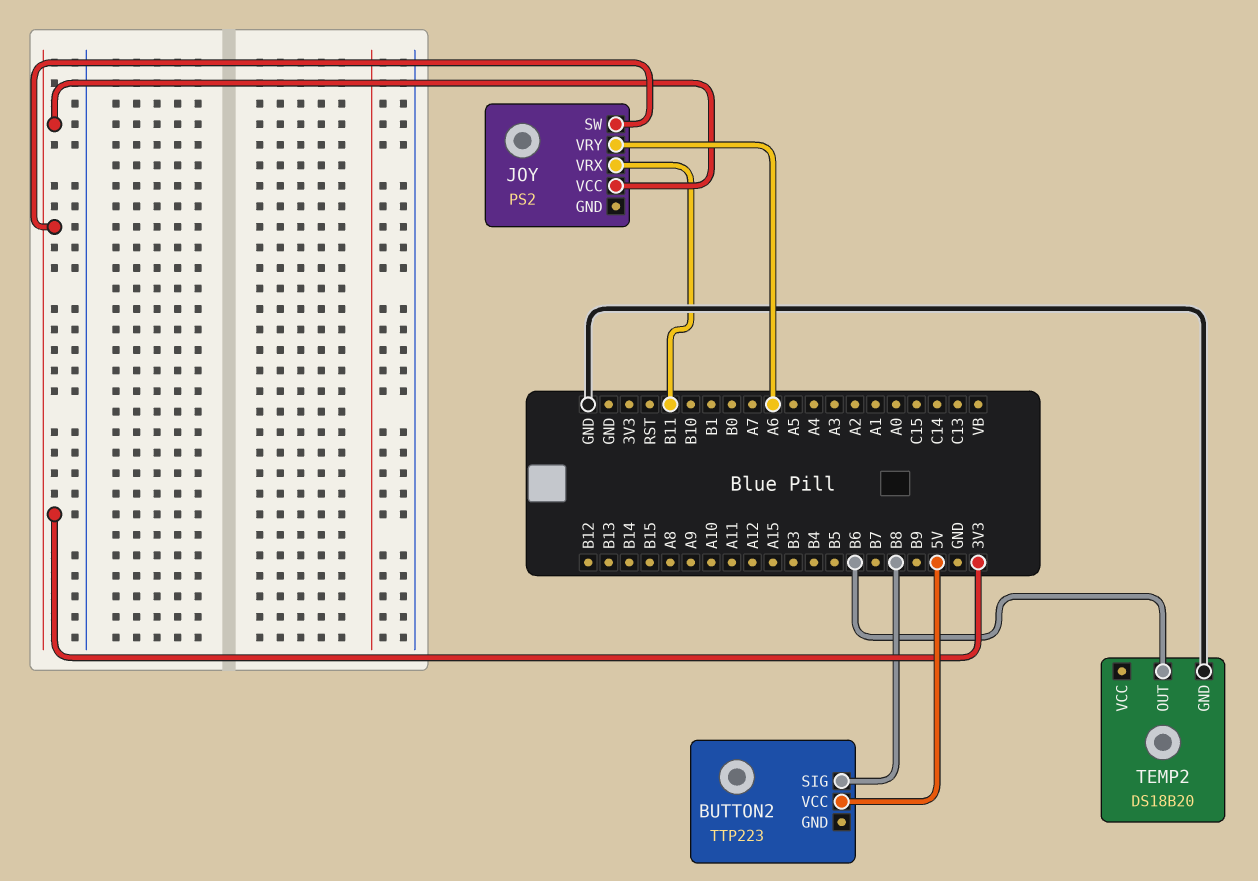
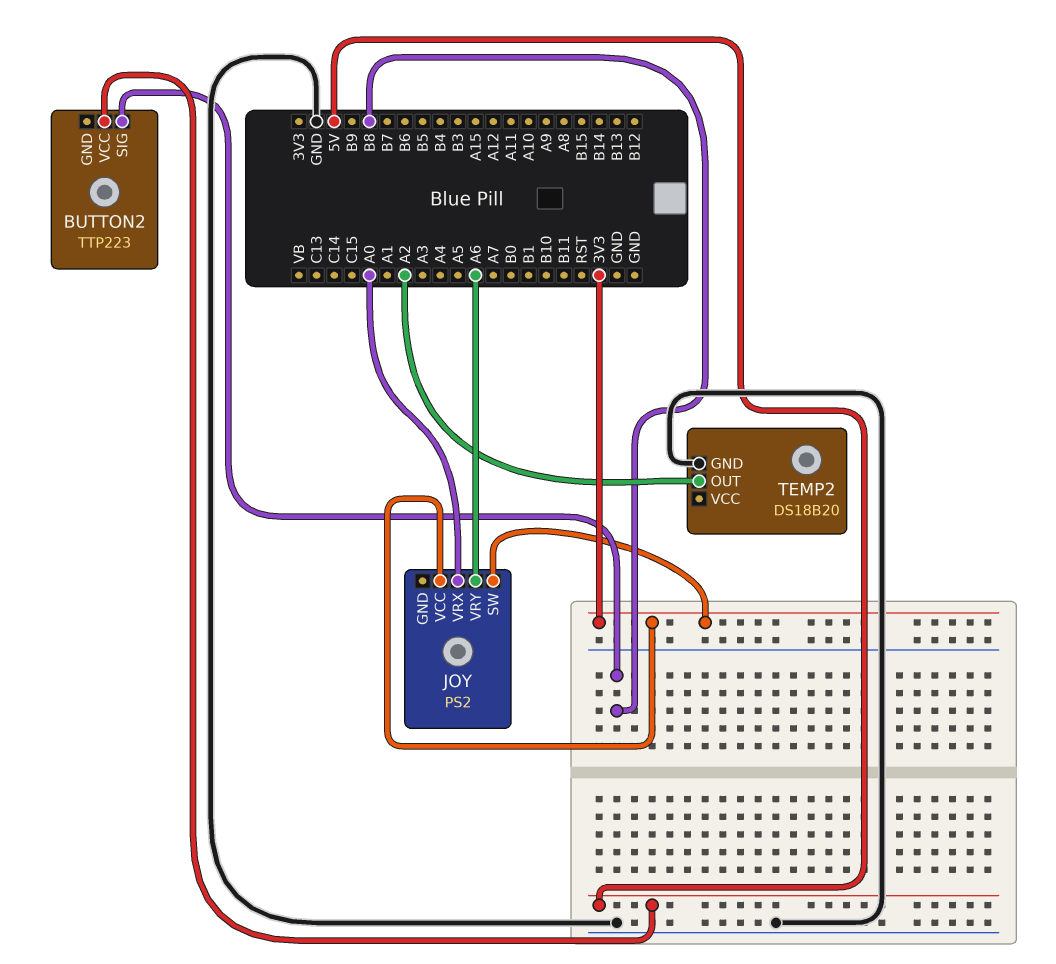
JOY pin VRX: B11 -> A0
TEMP2 pin OUT: B6 -> A2

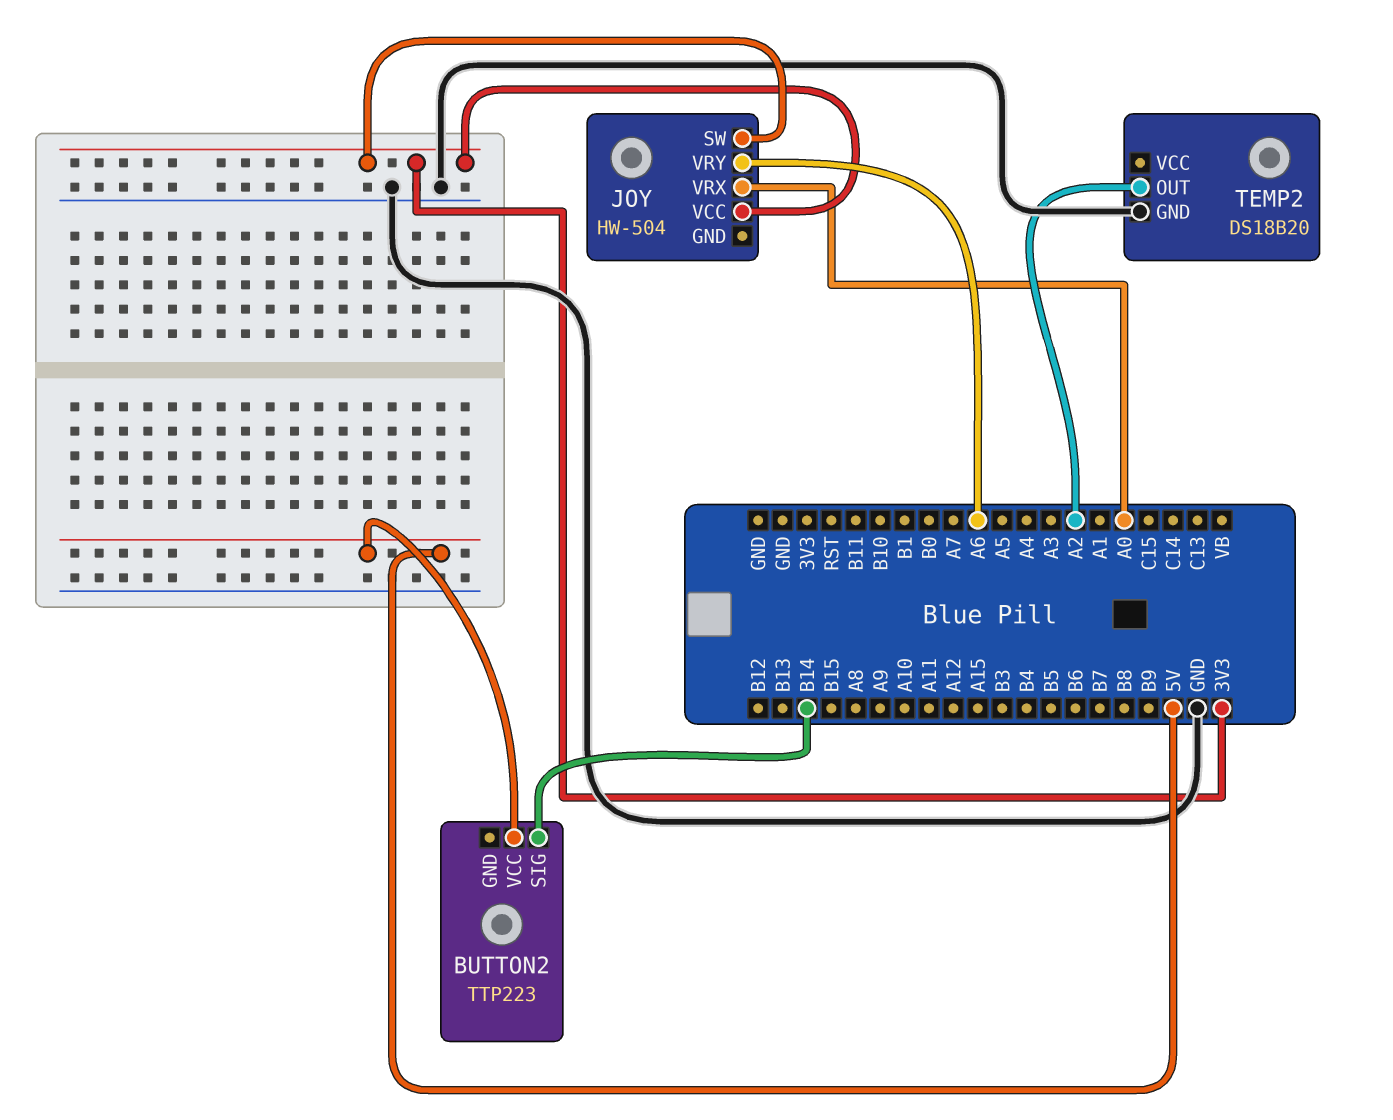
BUTTON2 pin SIG: B8 -> B14
JOY: PS2 -> HW-504

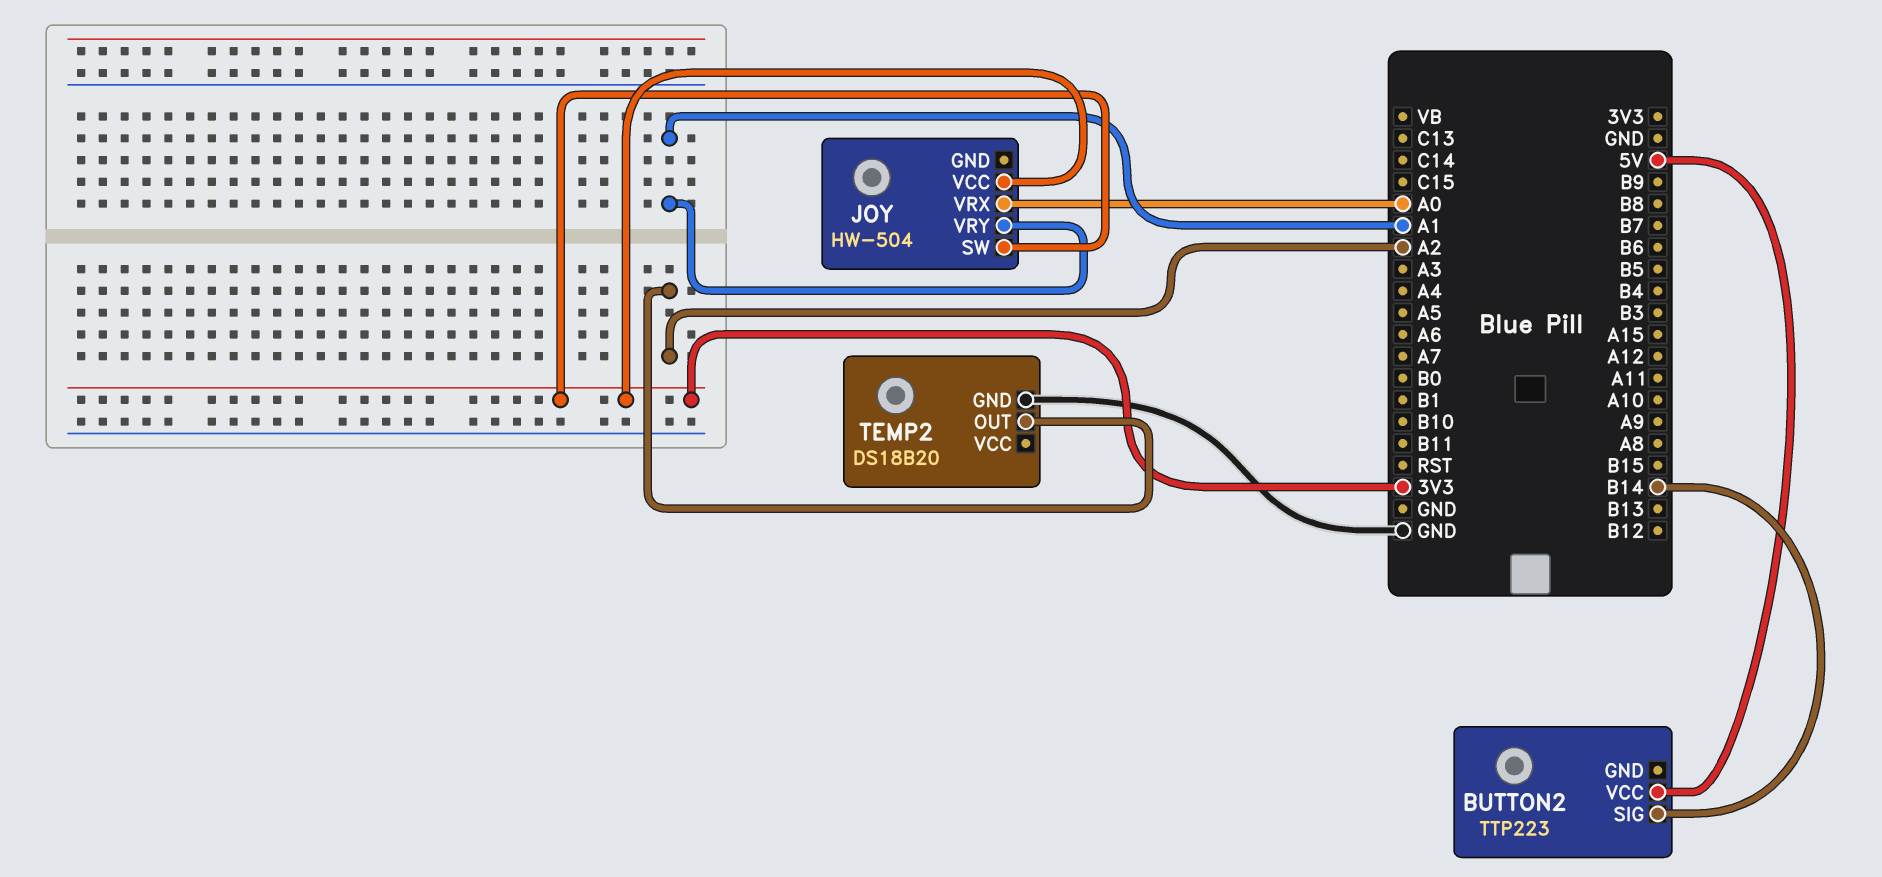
JOY pin VRY: A6 -> A1

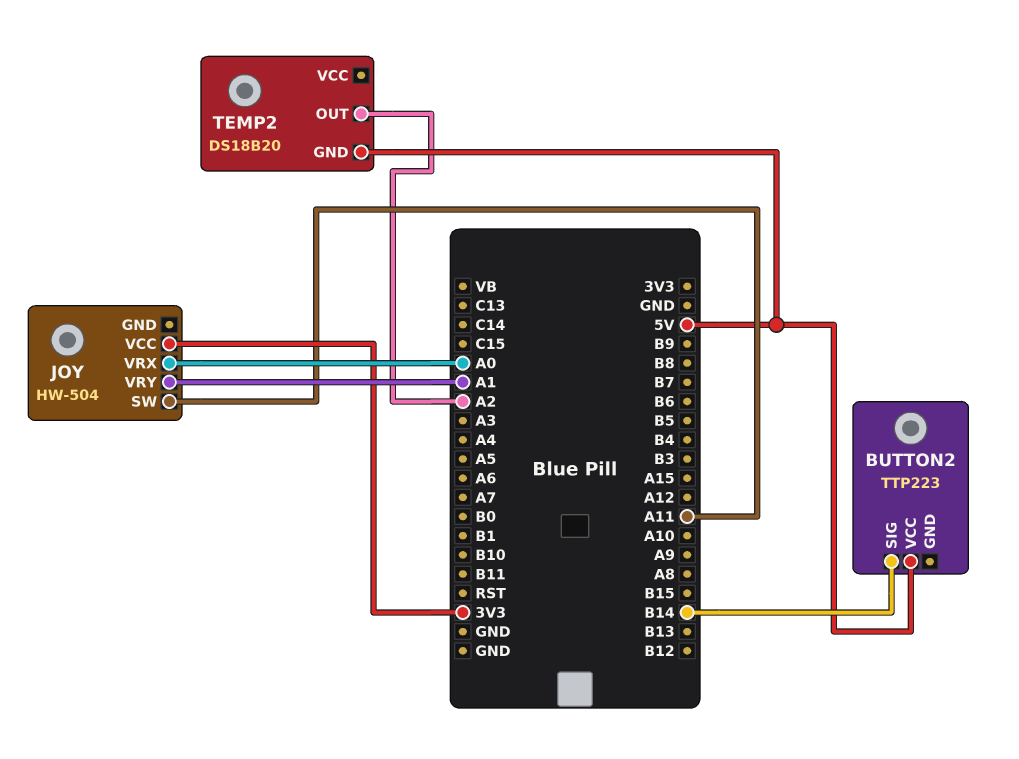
JOY pin SW: 3V3 -> A11
TEMP2 pin GND: GND -> 5V

